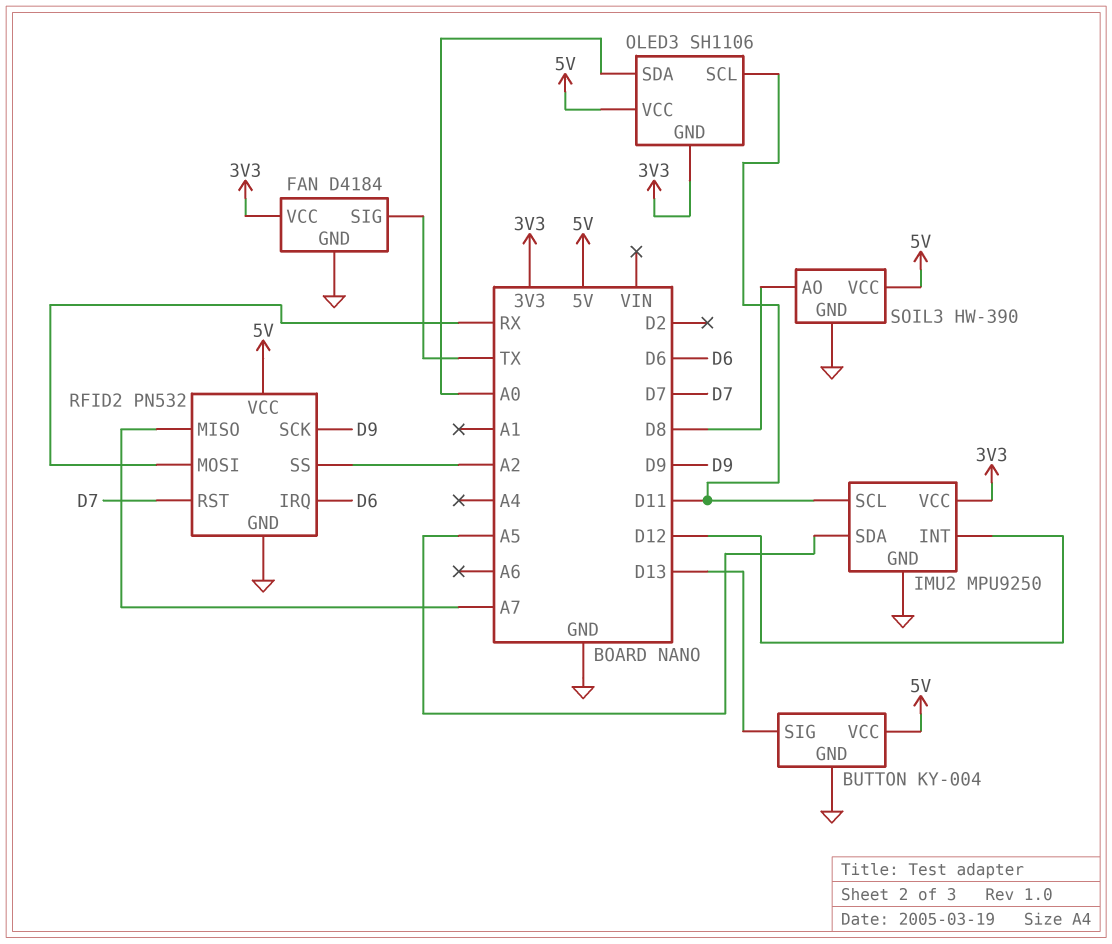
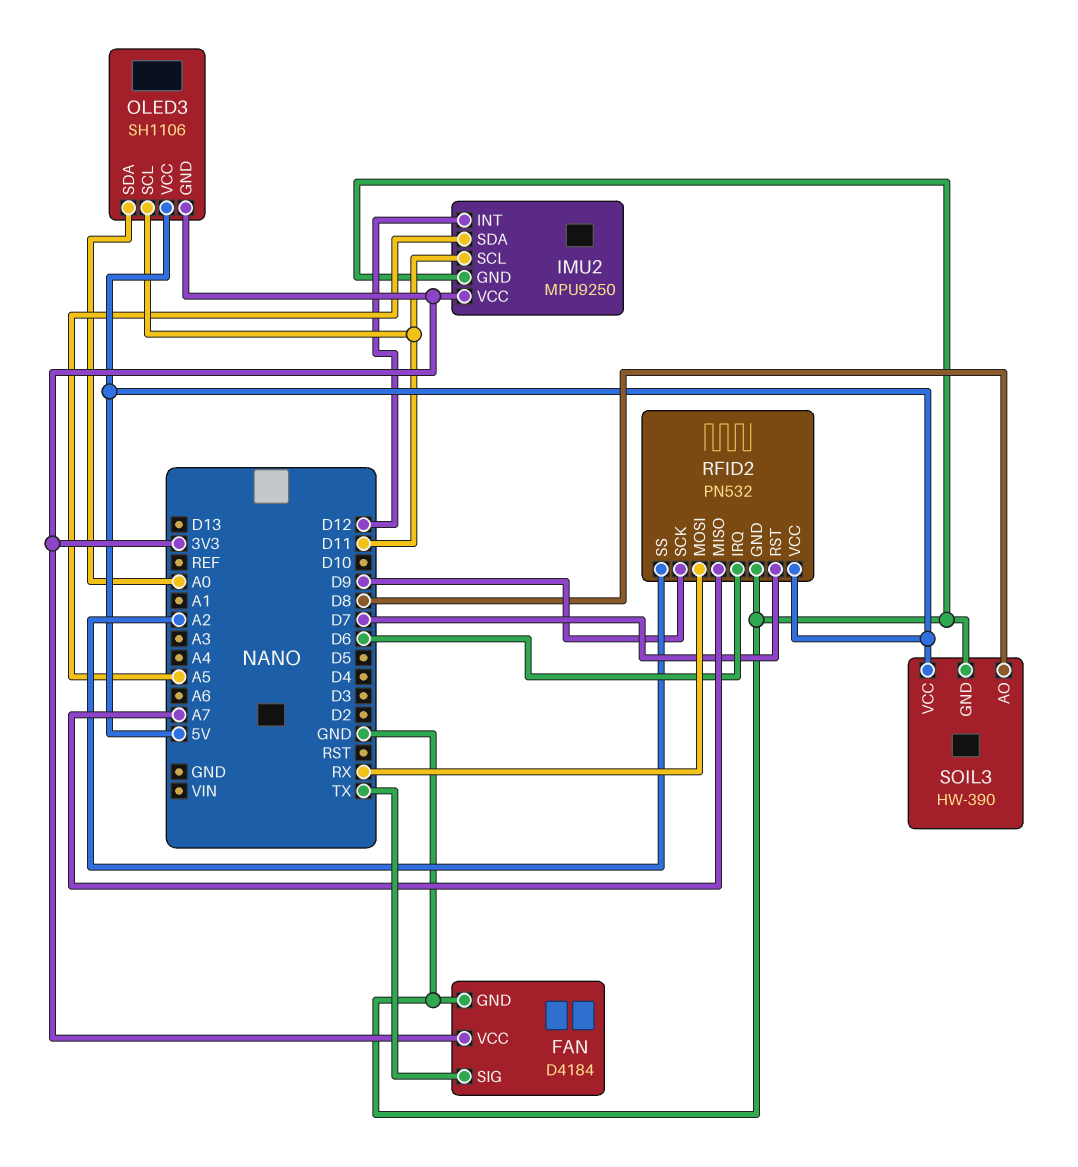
BUTTON: KY-004 -> none
BUTTON pin GND: GND -> none
BUTTON pin SIG: D13 -> none
BUTTON pin VCC: 5V -> none

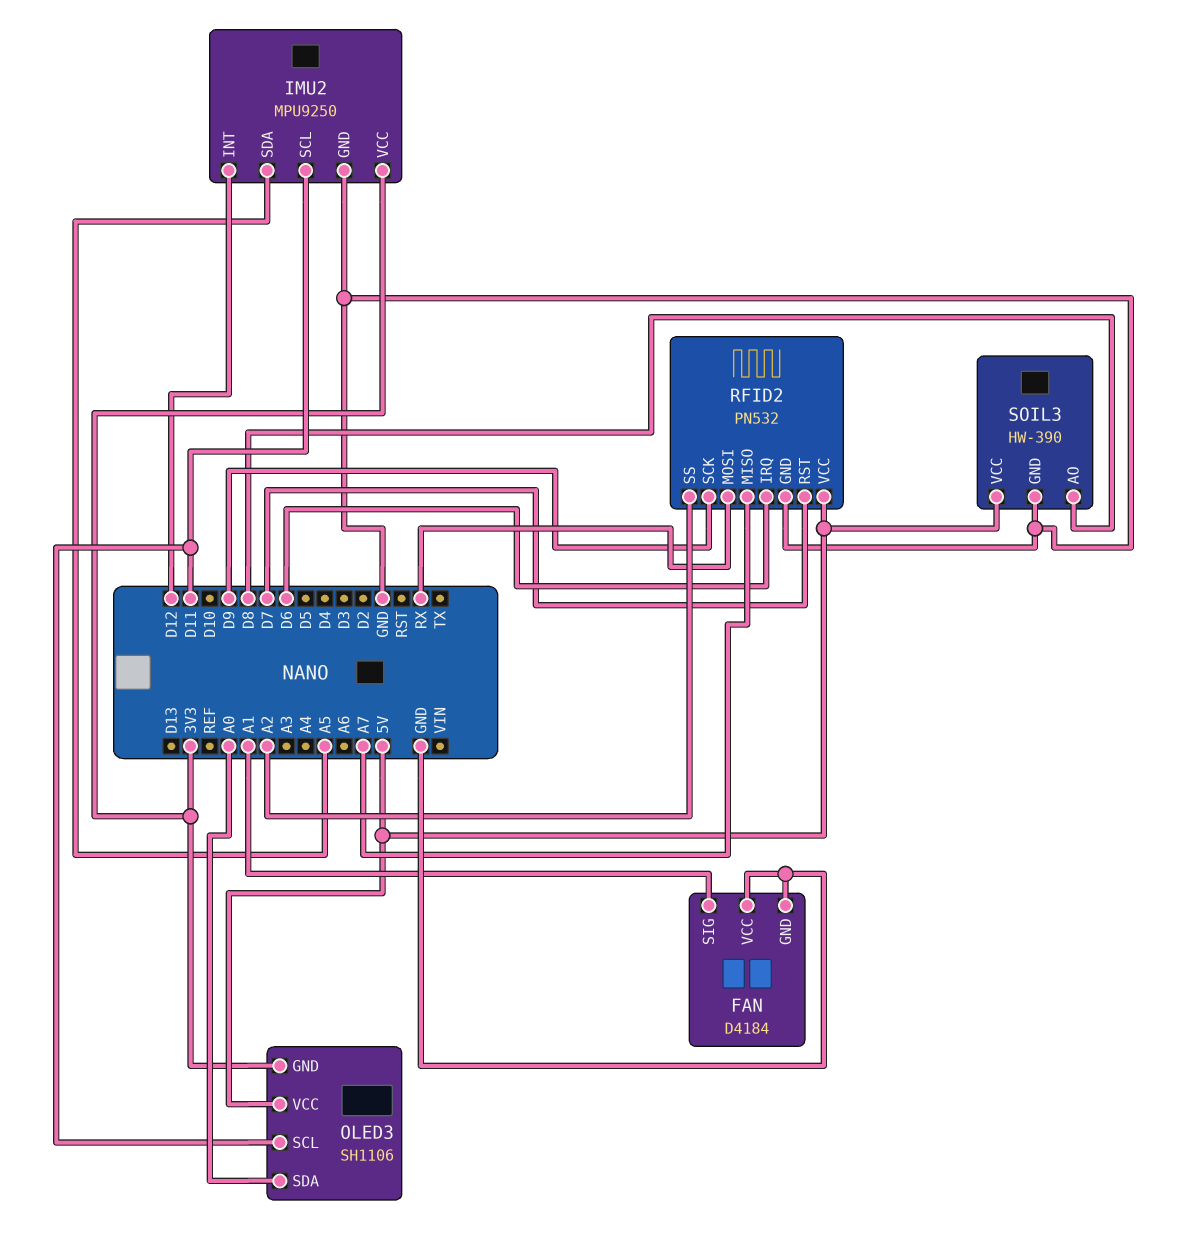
FAN pin SIG: TX -> A1
FAN pin VCC: 3V3 -> GND

